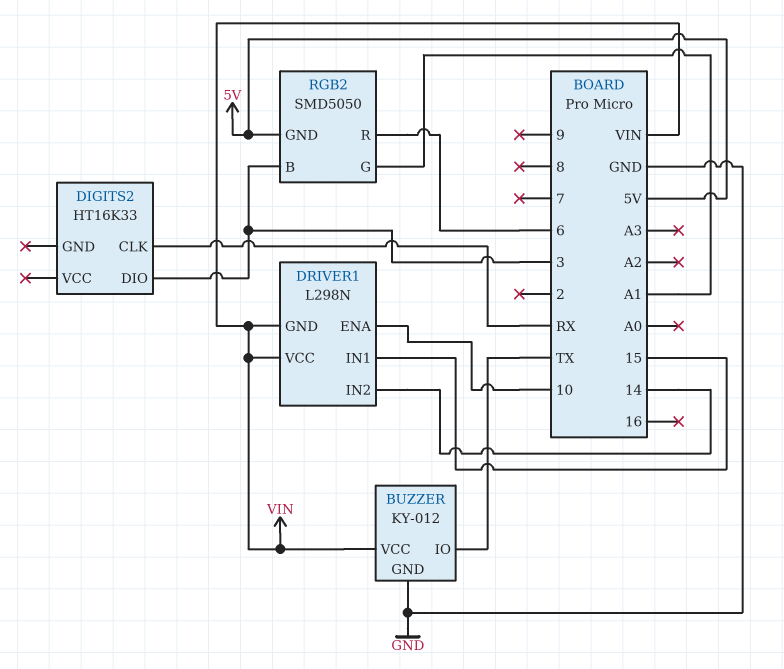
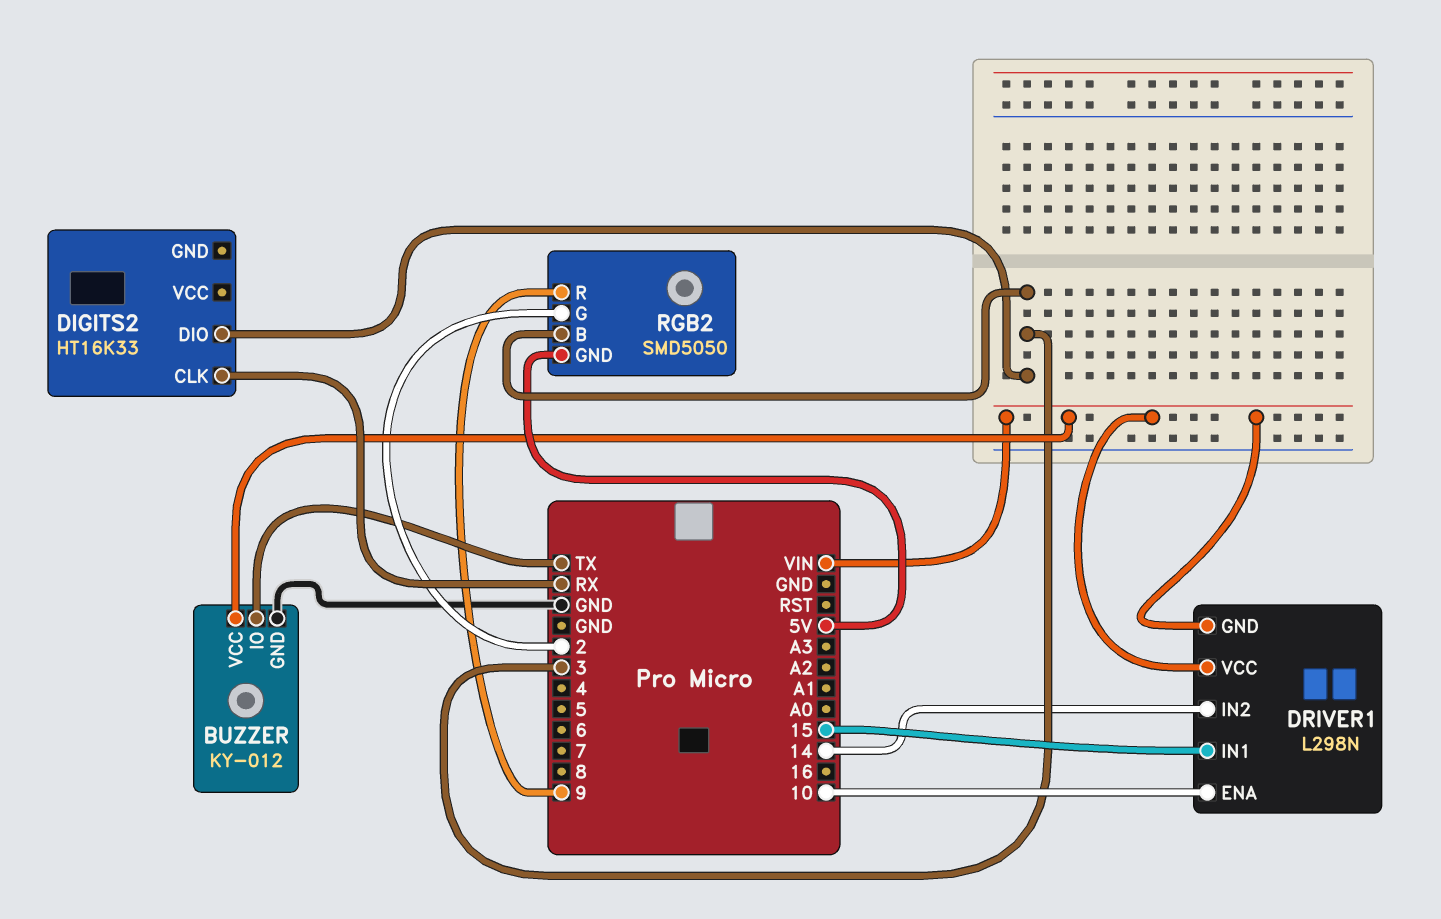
RGB2 pin G: A1 -> 2
RGB2 pin R: 6 -> 9

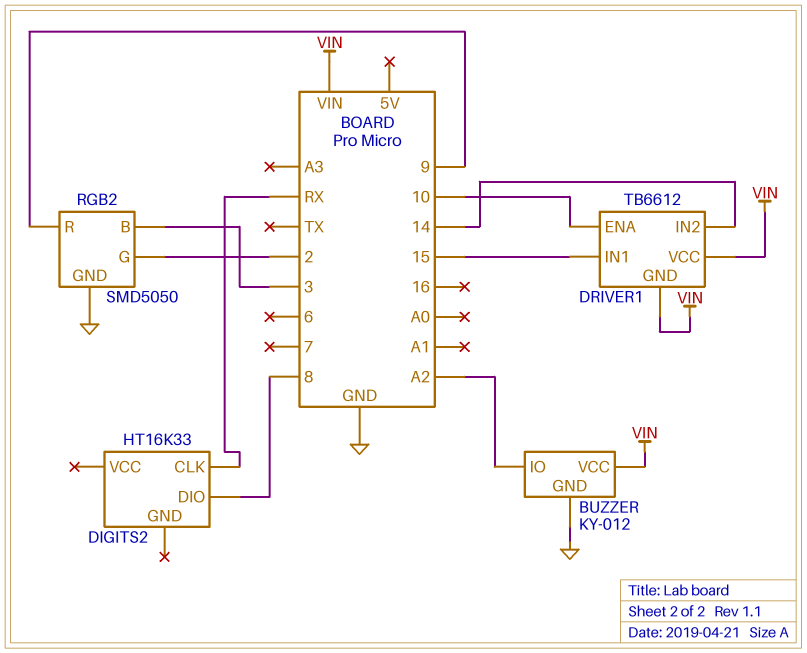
BUZZER pin IO: TX -> A2
DIGITS2 pin DIO: 3 -> 8
DRIVER1: L298N -> TB6612
RGB2 pin GND: 5V -> GND

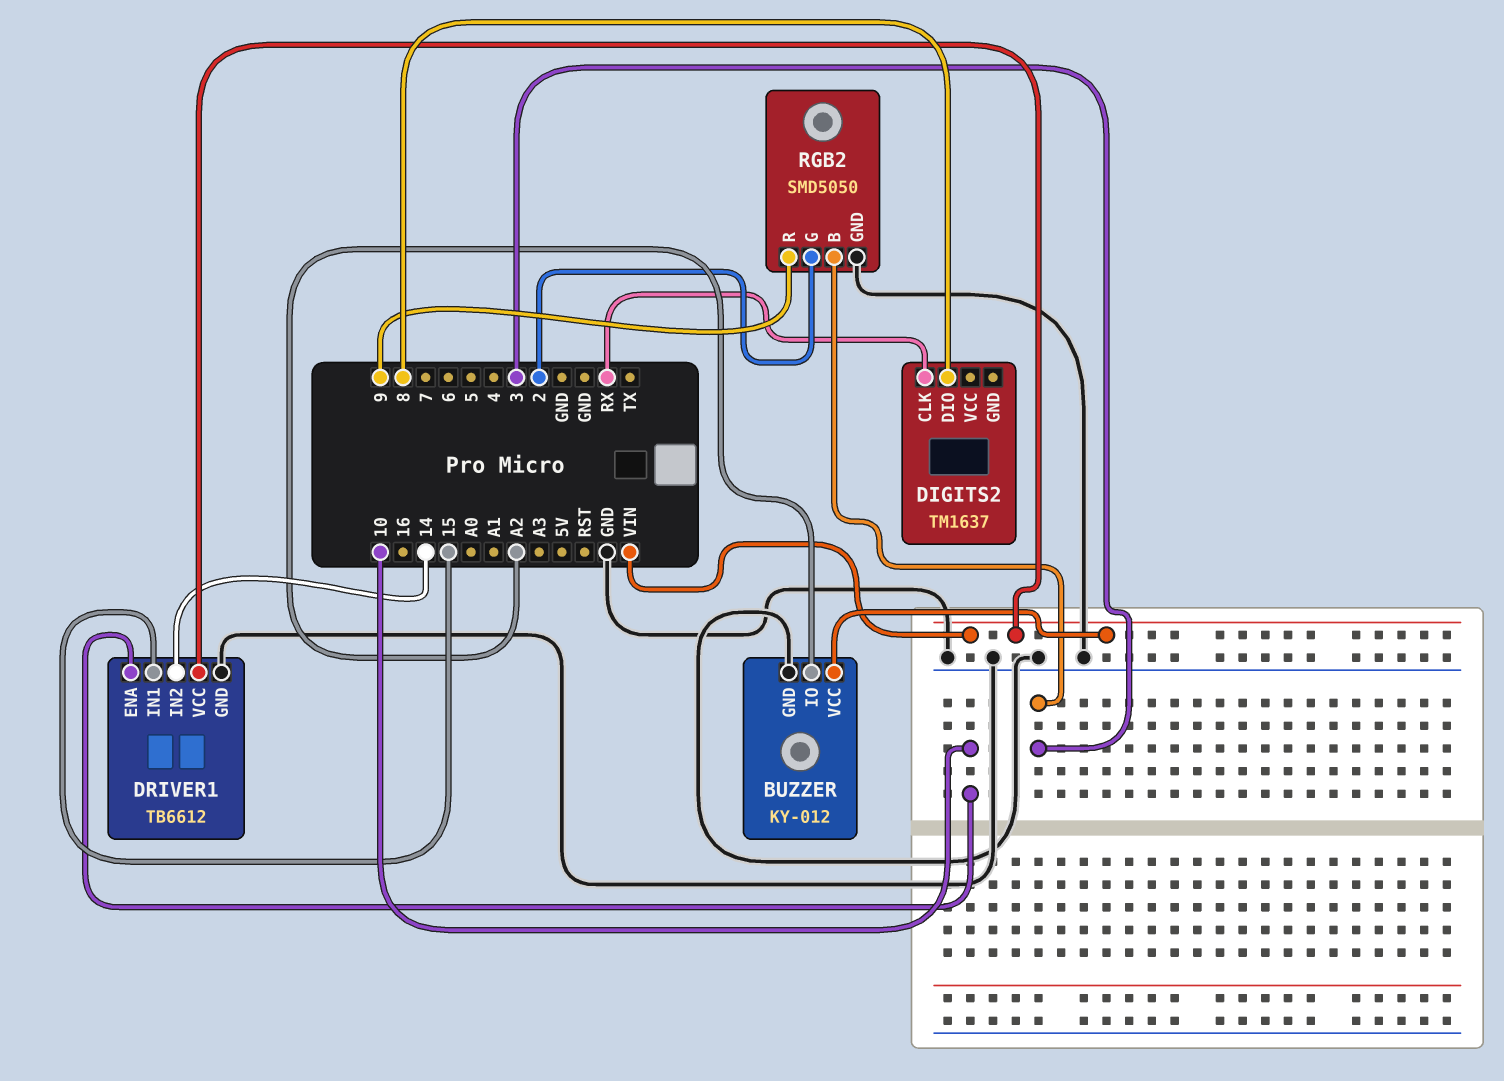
DIGITS2: HT16K33 -> TM1637
DRIVER1 pin GND: VIN -> GND

